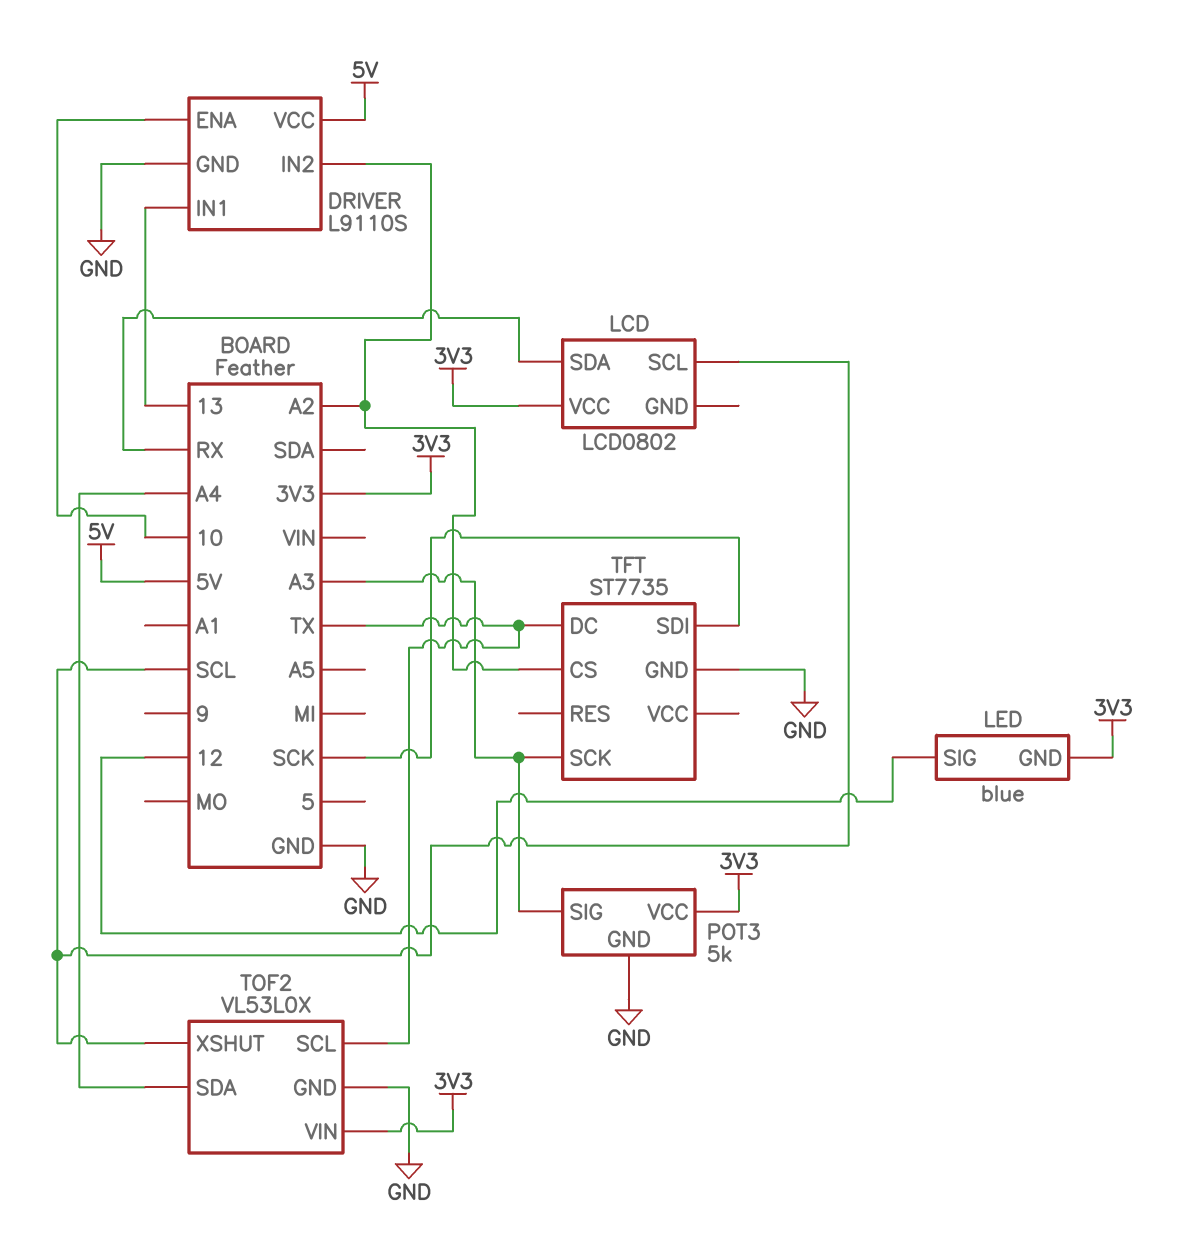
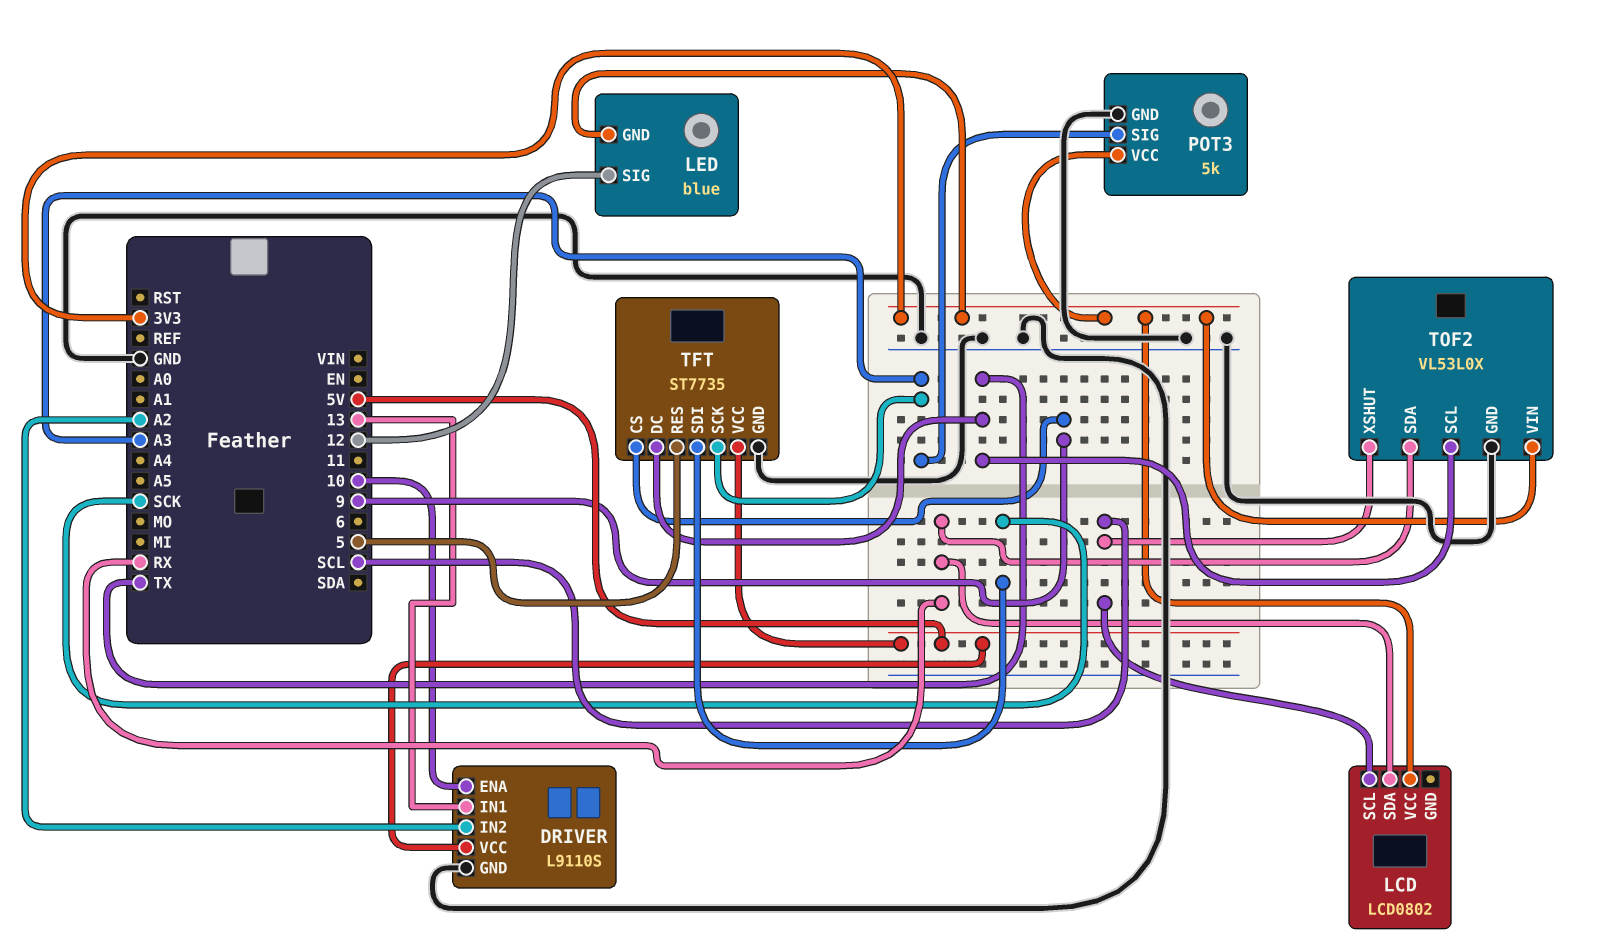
TFT pin CS: A2 -> 9
TFT pin RES: none -> 5
TFT pin VCC: none -> 5V
TOF2 pin SDA: A4 -> RX

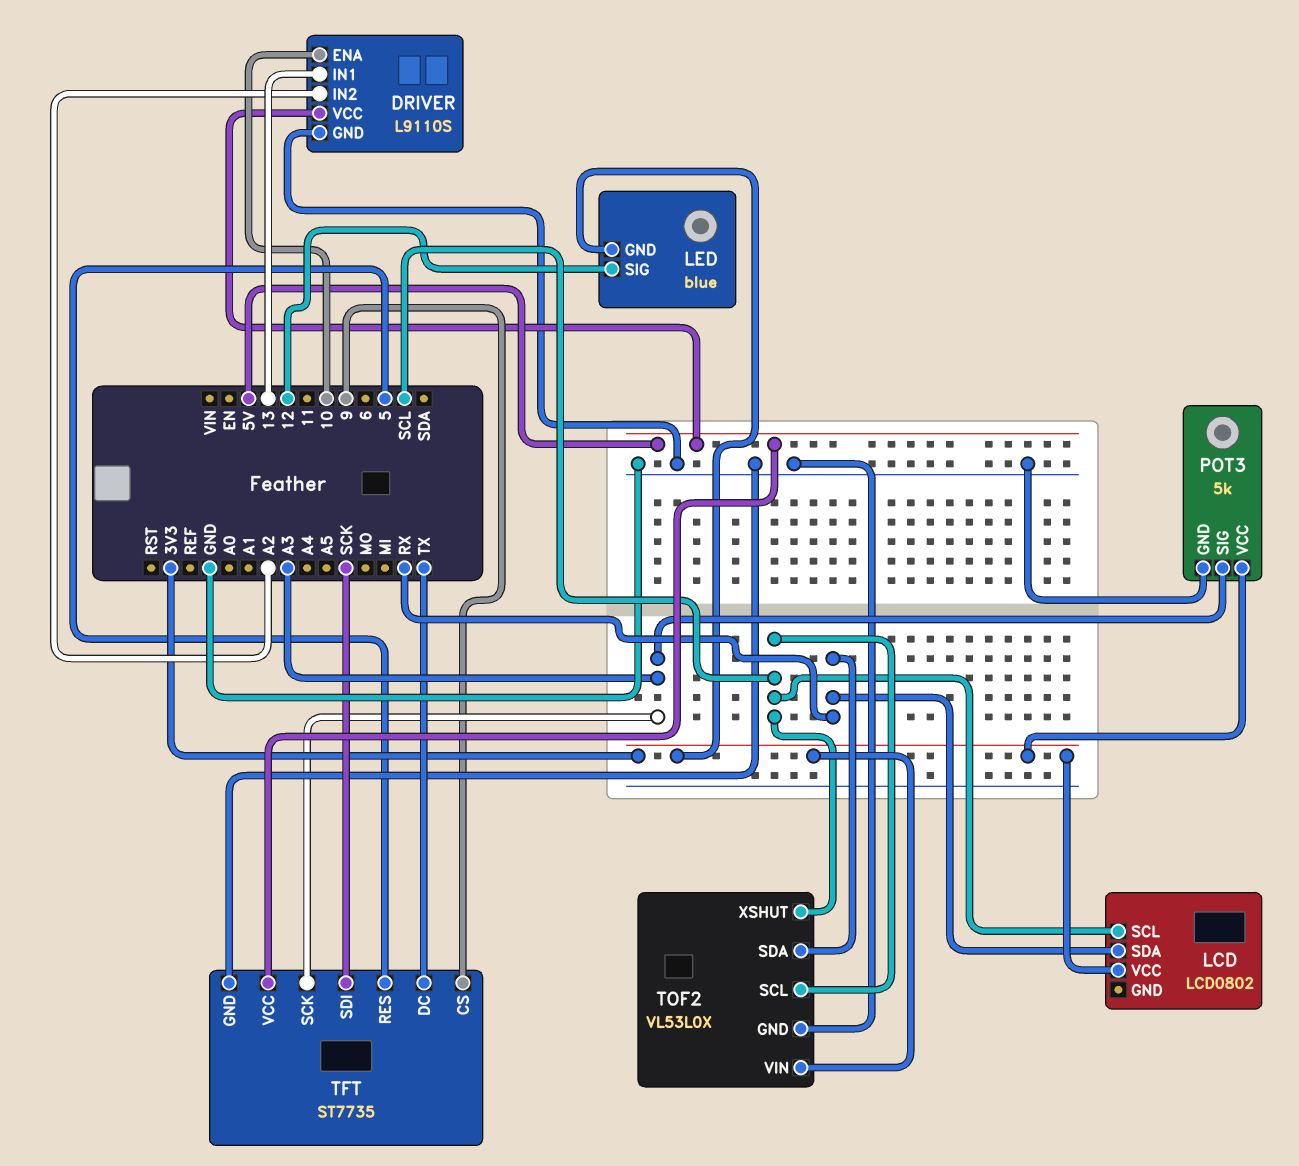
TOF2 pin SCL: TX -> SCL

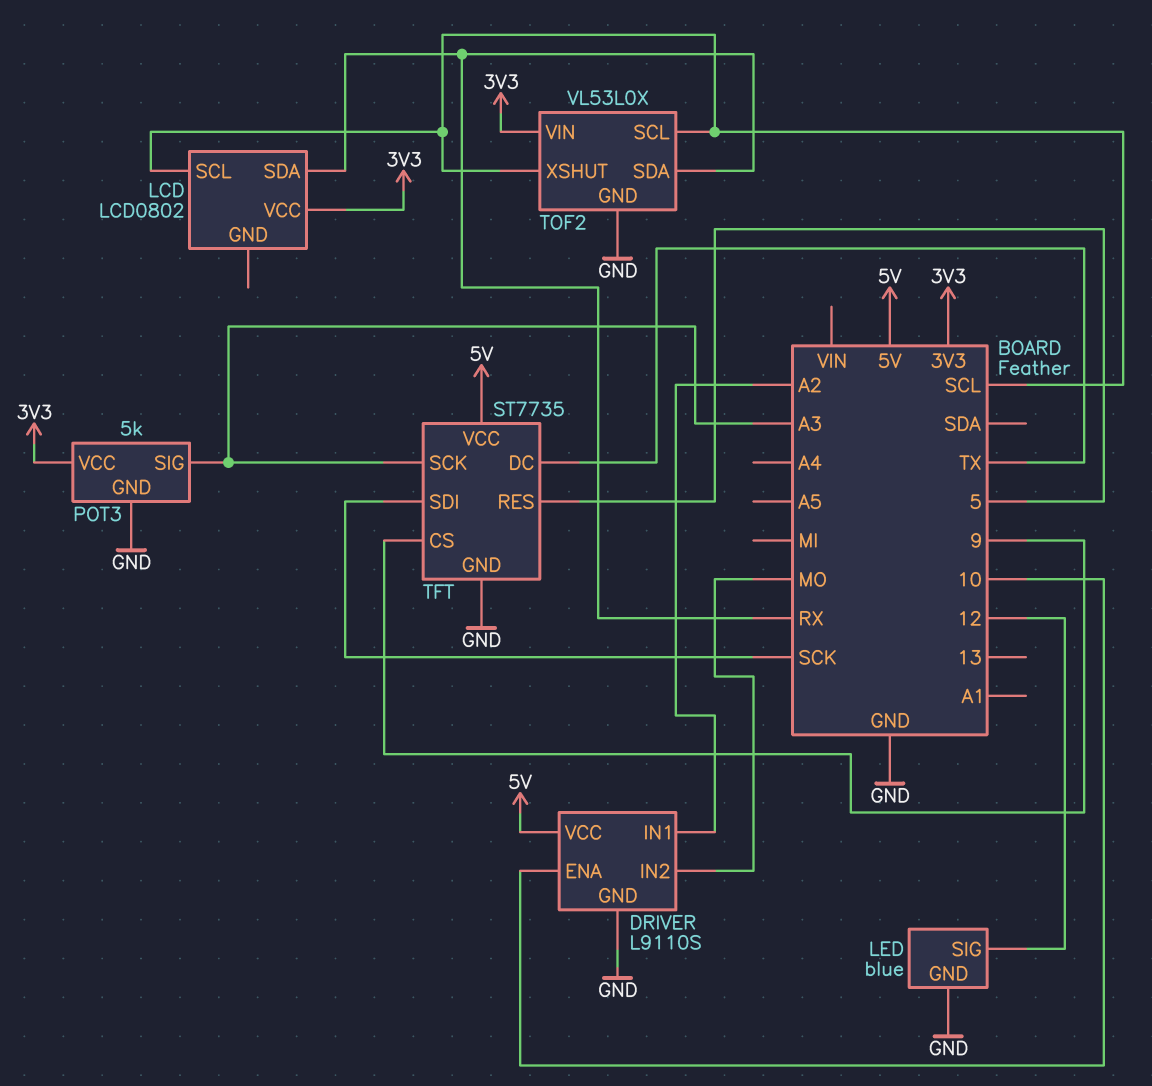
DRIVER pin IN1: 13 -> A2
DRIVER pin IN2: A2 -> MO
LED pin GND: 3V3 -> GND

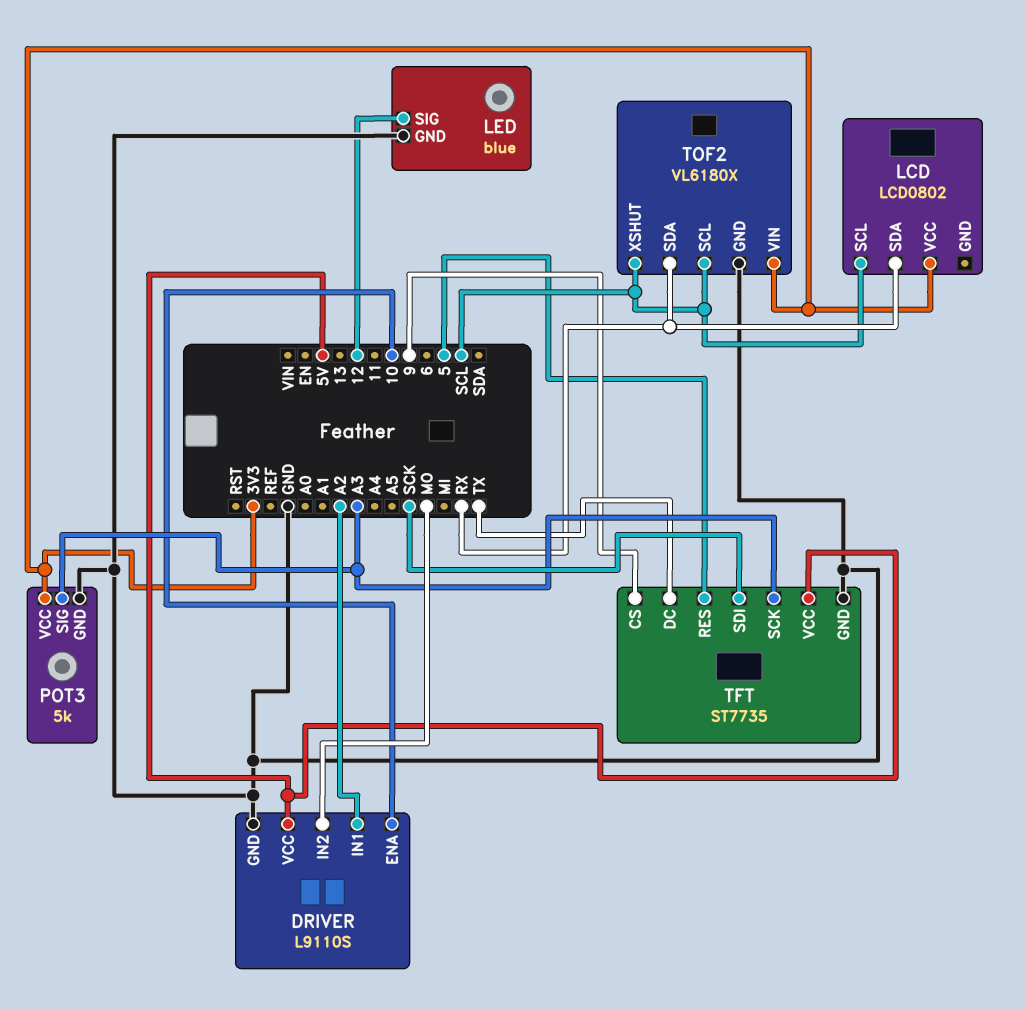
TOF2: VL53L0X -> VL6180X

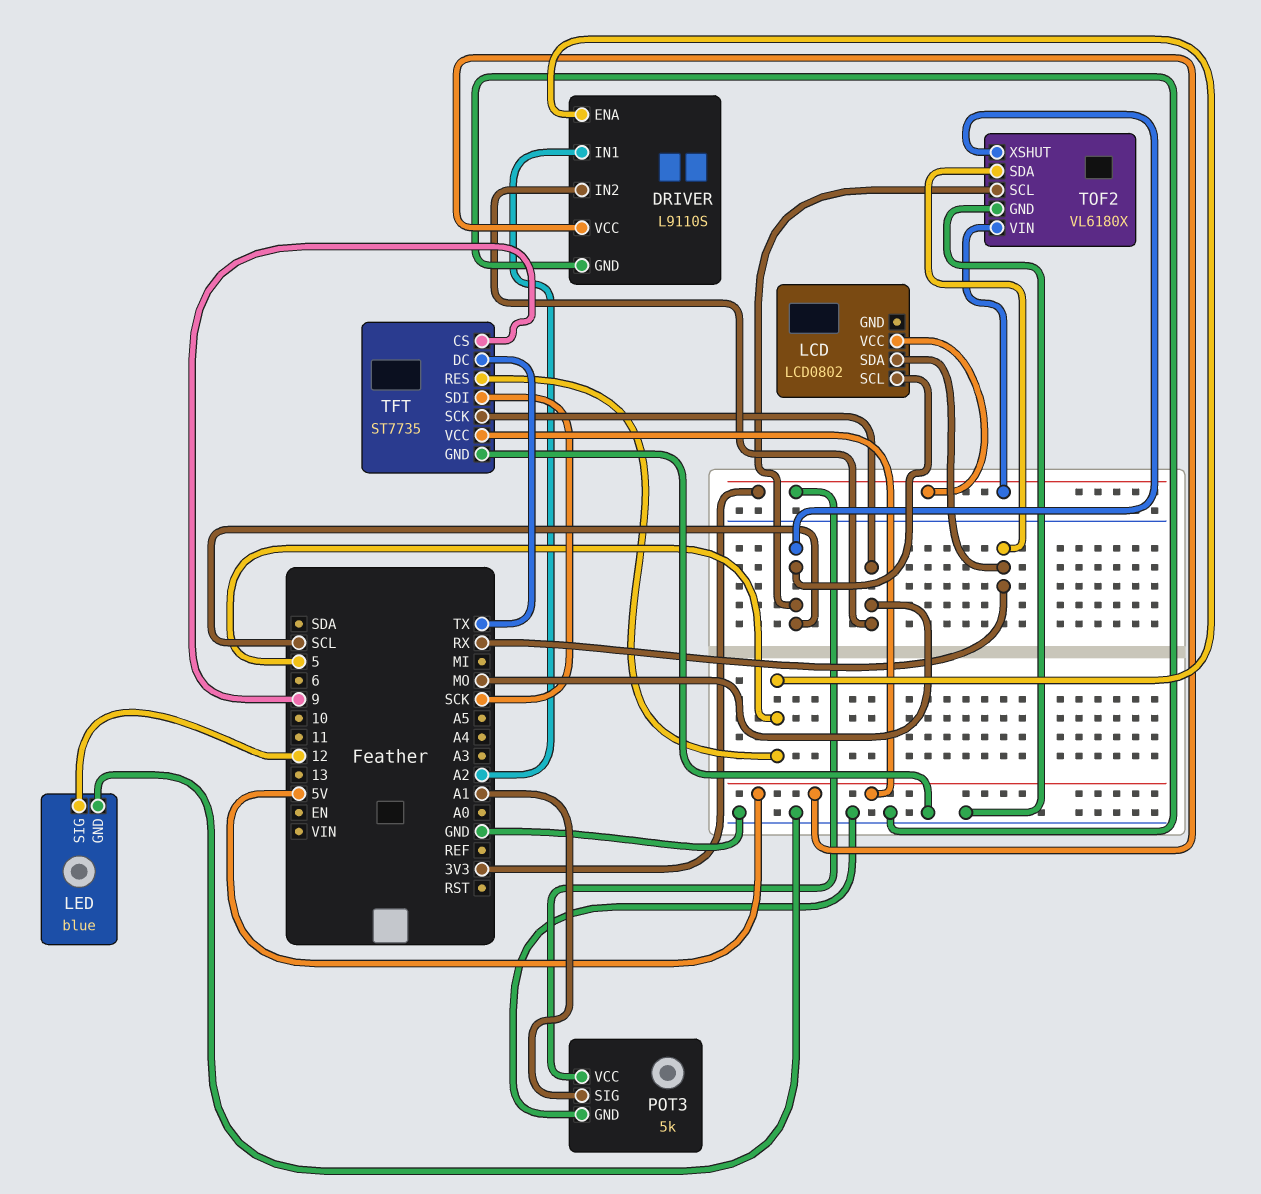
DRIVER pin ENA: 10 -> 5
POT3 pin SIG: A3 -> A1
TFT pin SCK: A3 -> MO

